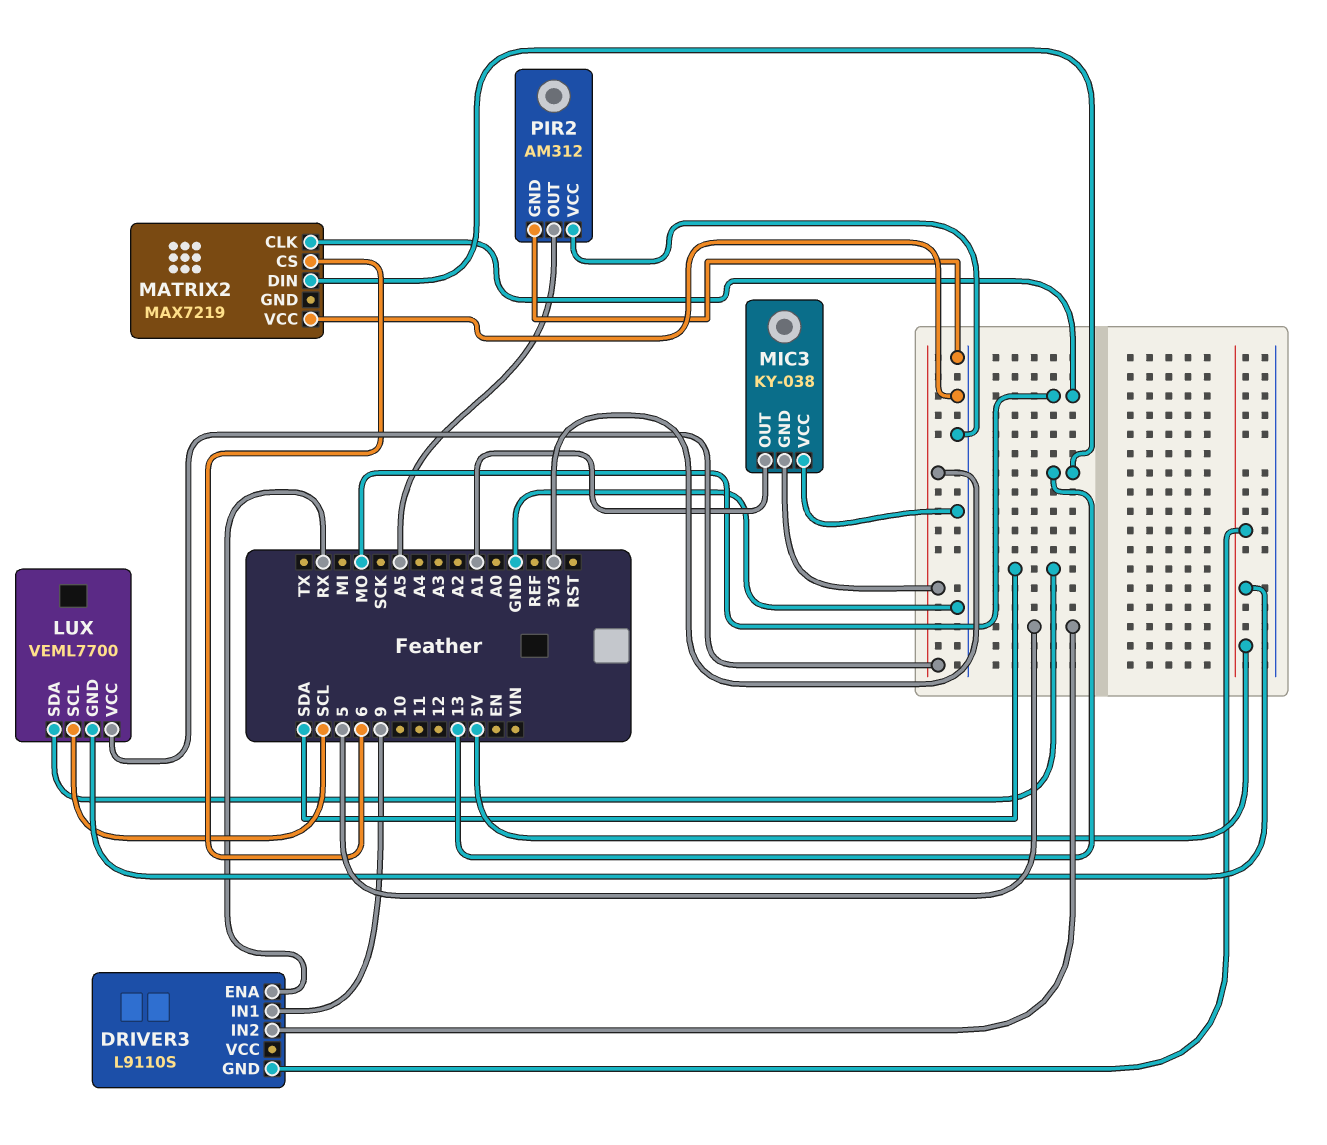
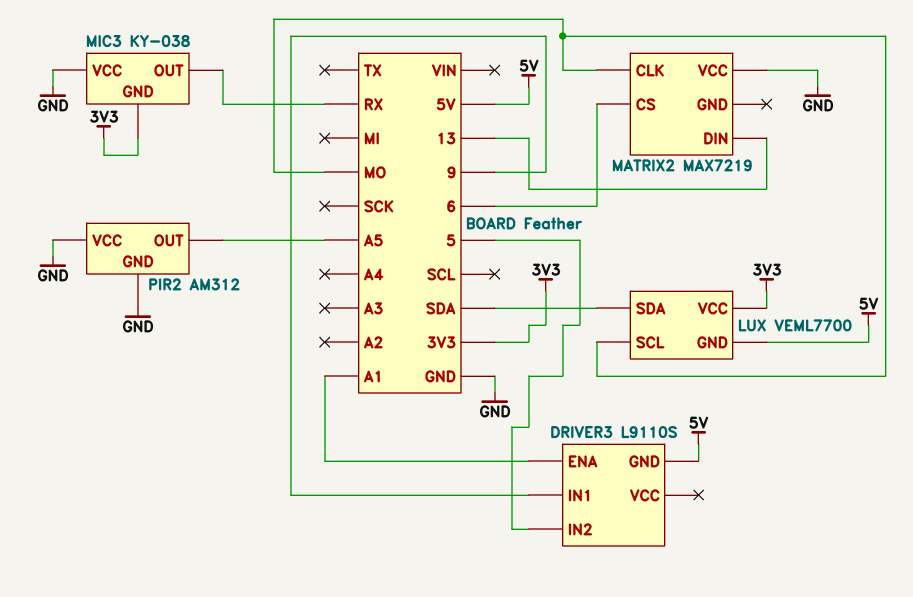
DRIVER3 pin ENA: RX -> A1
LUX pin SCL: SCL -> MO
MIC3 pin OUT: A1 -> RX

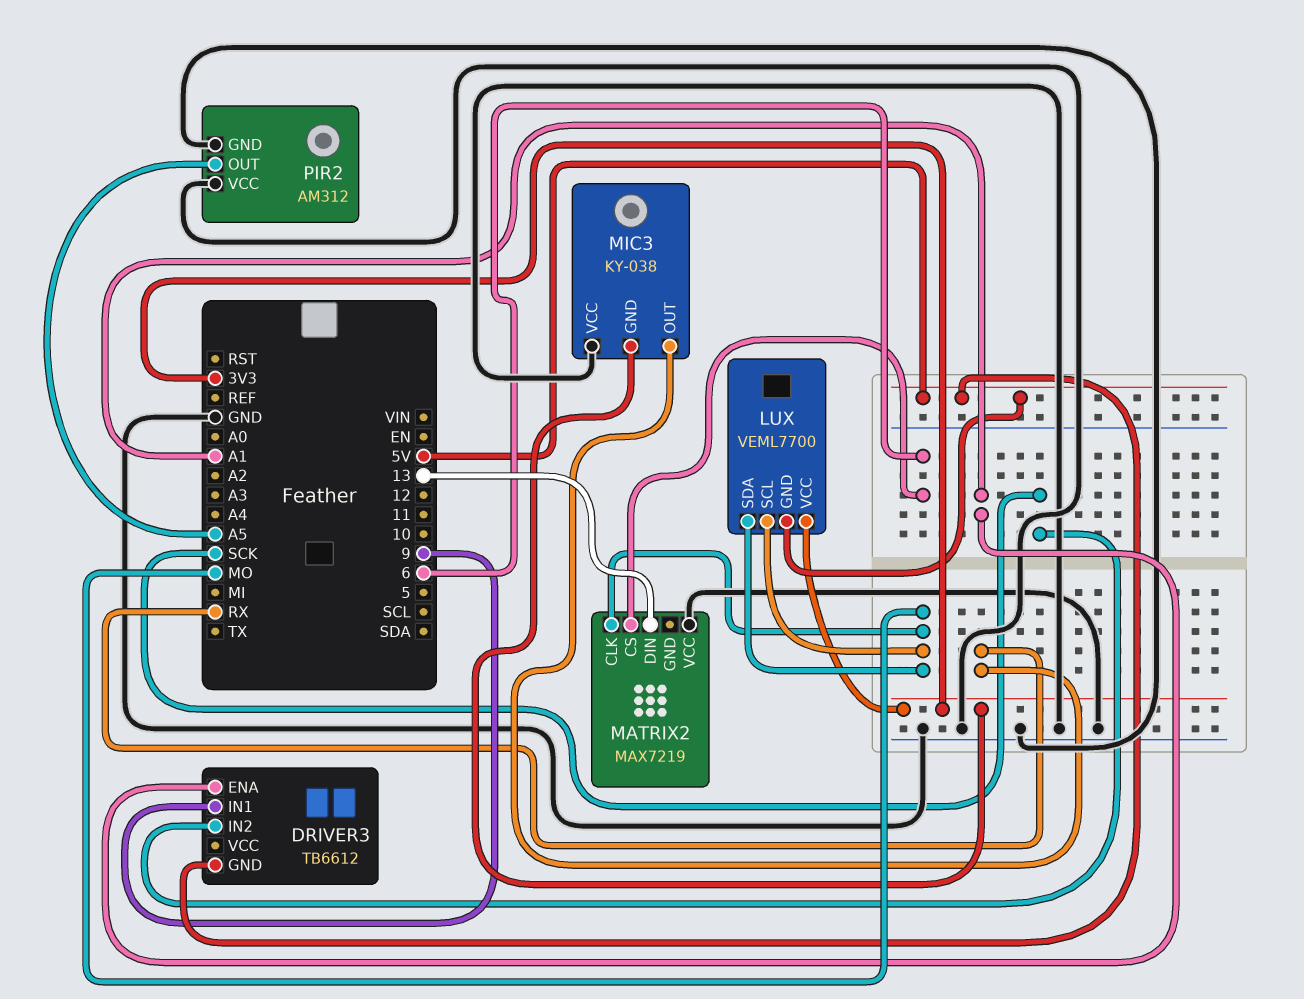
DRIVER3: L9110S -> TB6612
DRIVER3 pin IN2: 5 -> SCK
LUX pin SDA: SDA -> MO

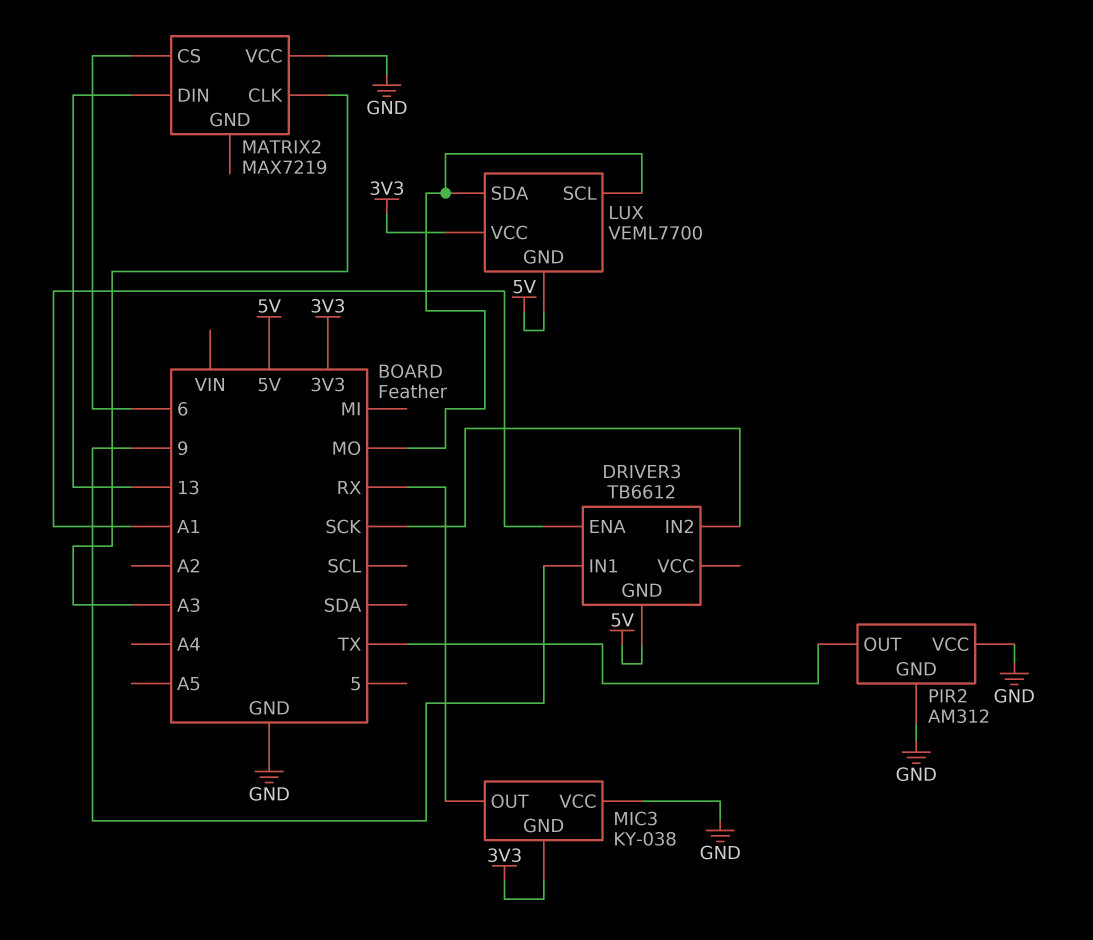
MATRIX2 pin CLK: MO -> A3
PIR2 pin OUT: A5 -> TX

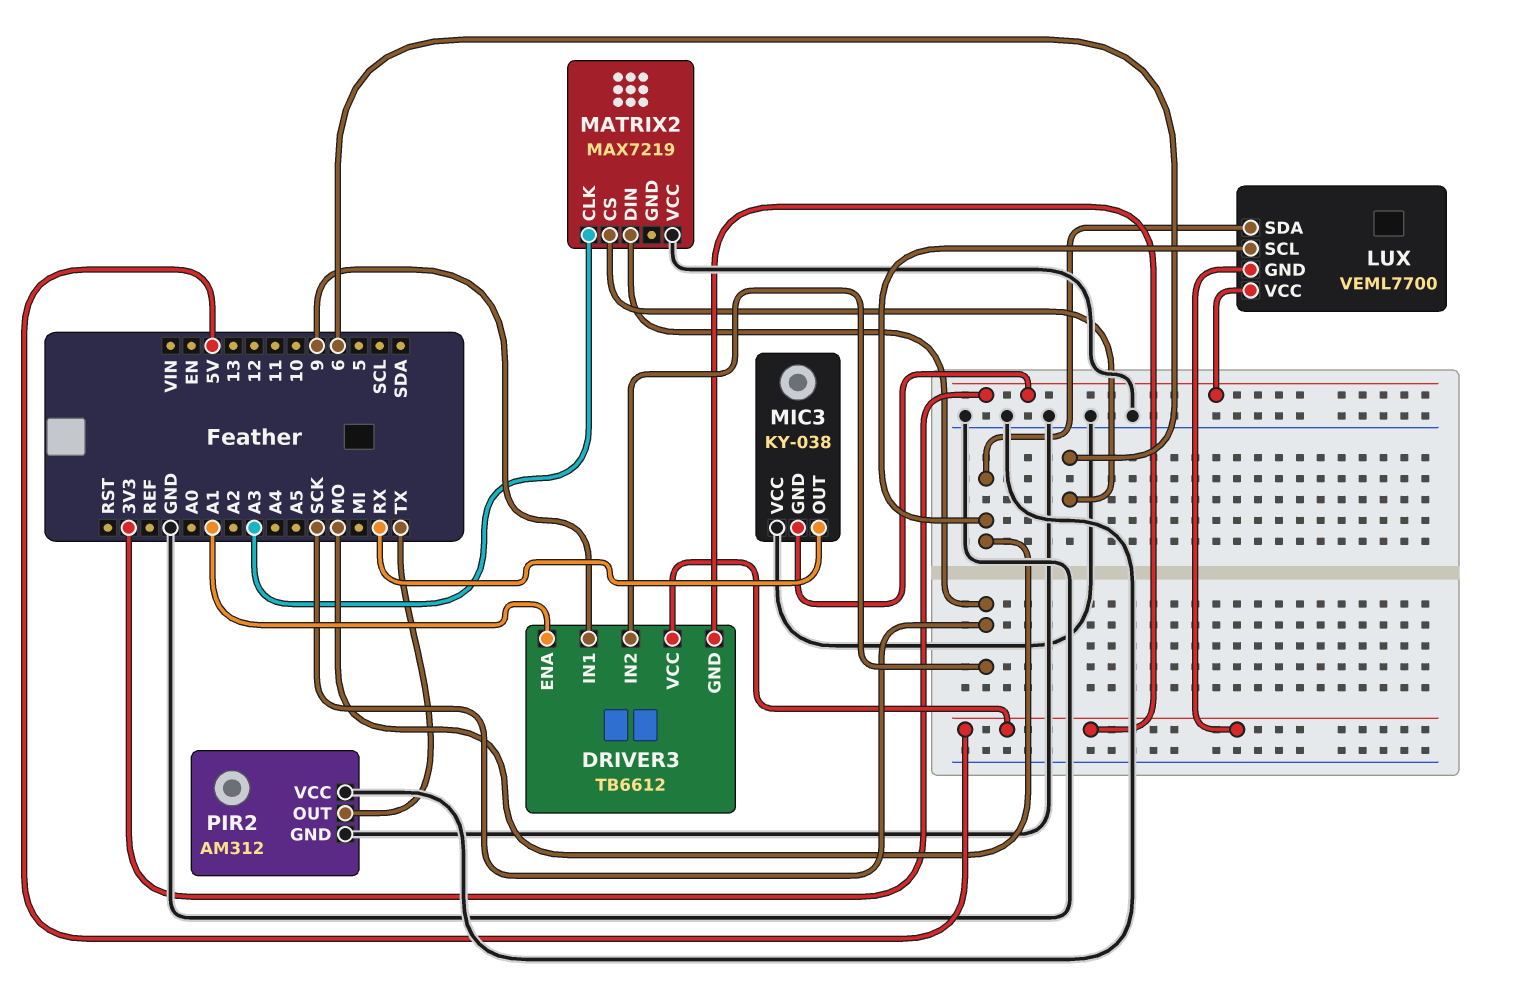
DRIVER3 pin VCC: none -> 5V
MATRIX2 pin DIN: 13 -> SCK

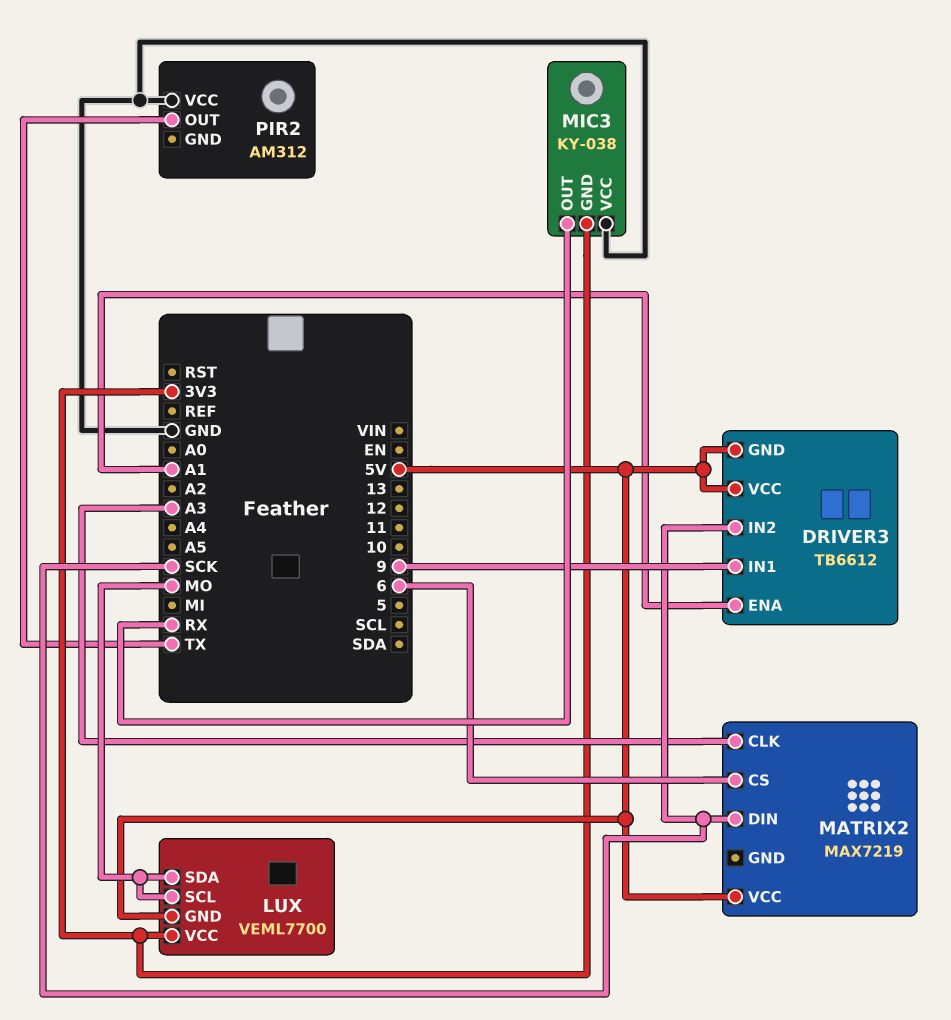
MATRIX2 pin VCC: GND -> 5V
PIR2 pin GND: GND -> none

